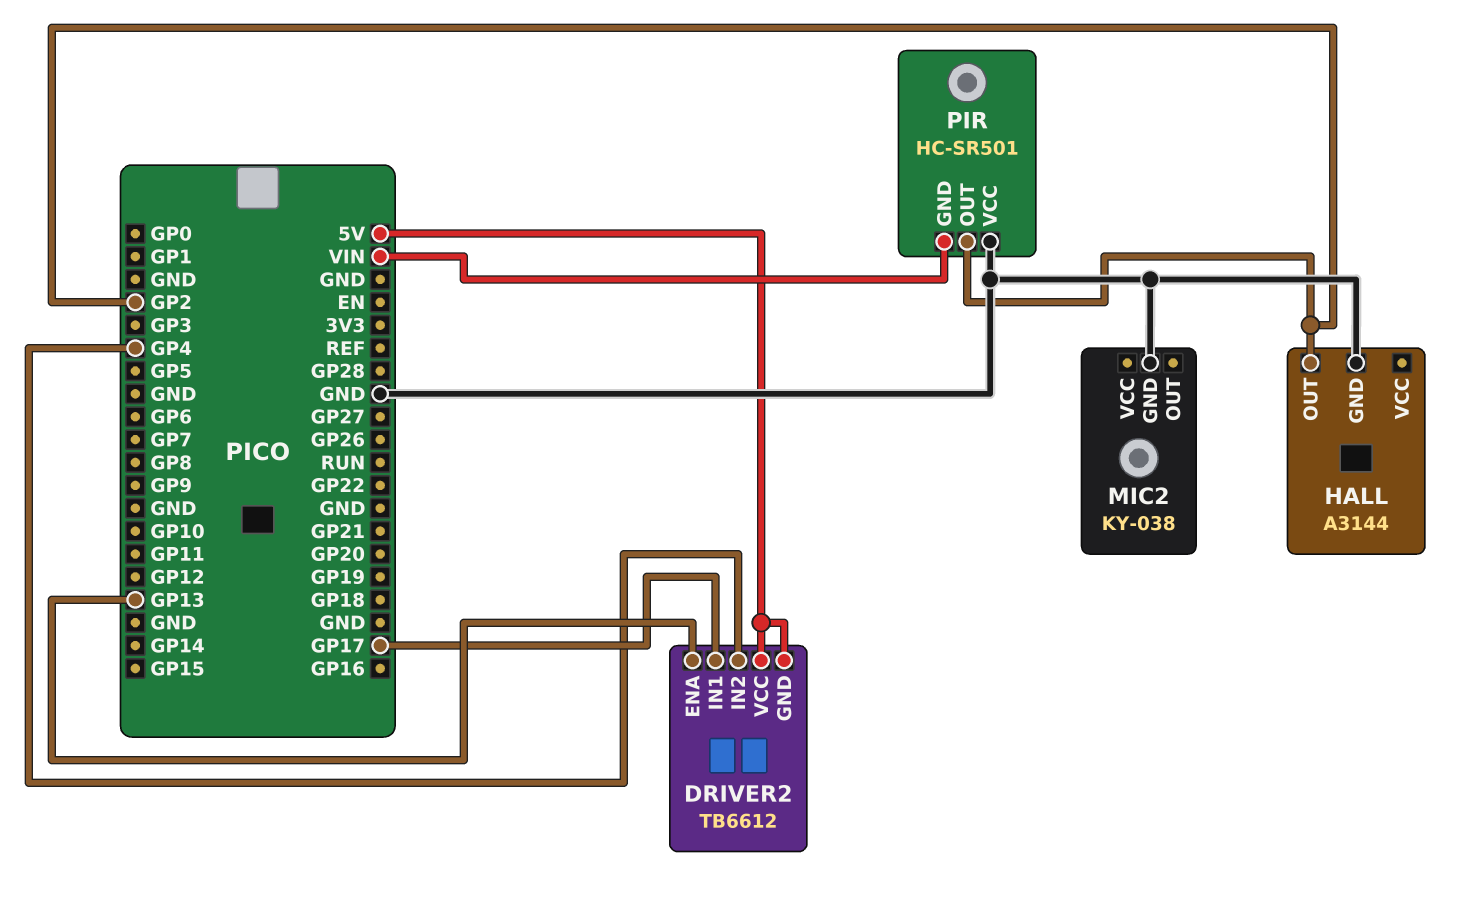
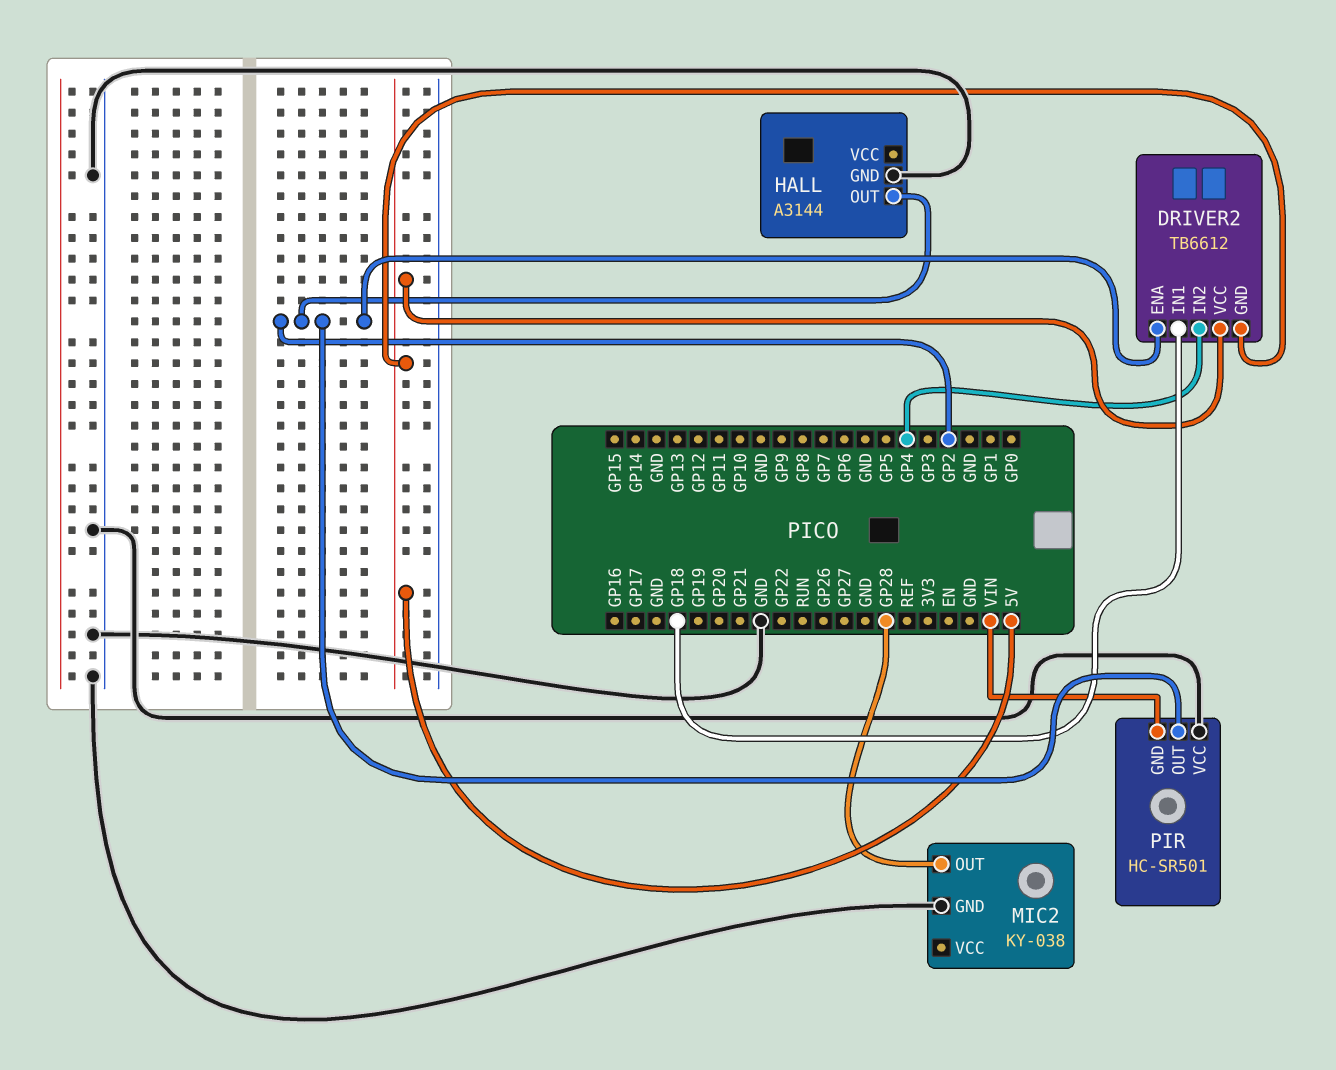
DRIVER2 pin ENA: GP13 -> GP2
DRIVER2 pin IN1: GP17 -> GP18
MIC2 pin OUT: none -> GP28

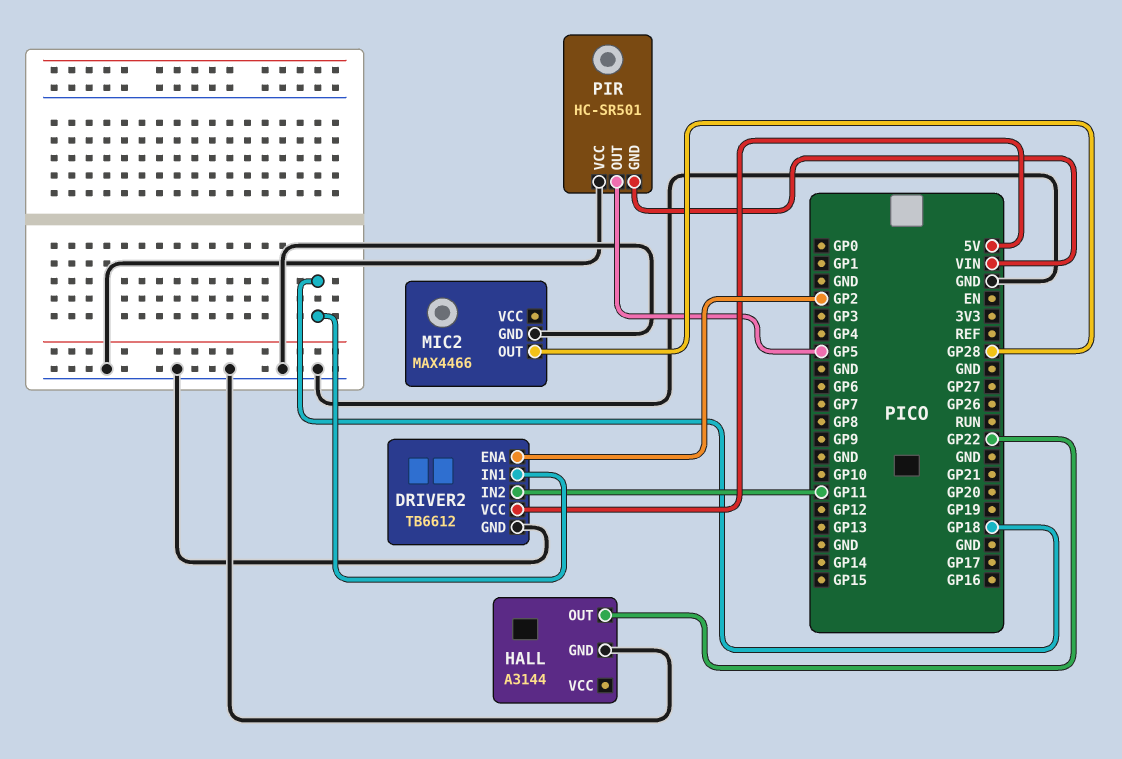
DRIVER2 pin GND: 5V -> GND
DRIVER2 pin IN2: GP4 -> GP11
HALL pin OUT: GP2 -> GP22
MIC2: KY-038 -> MAX4466
PIR pin OUT: GP2 -> GP5

